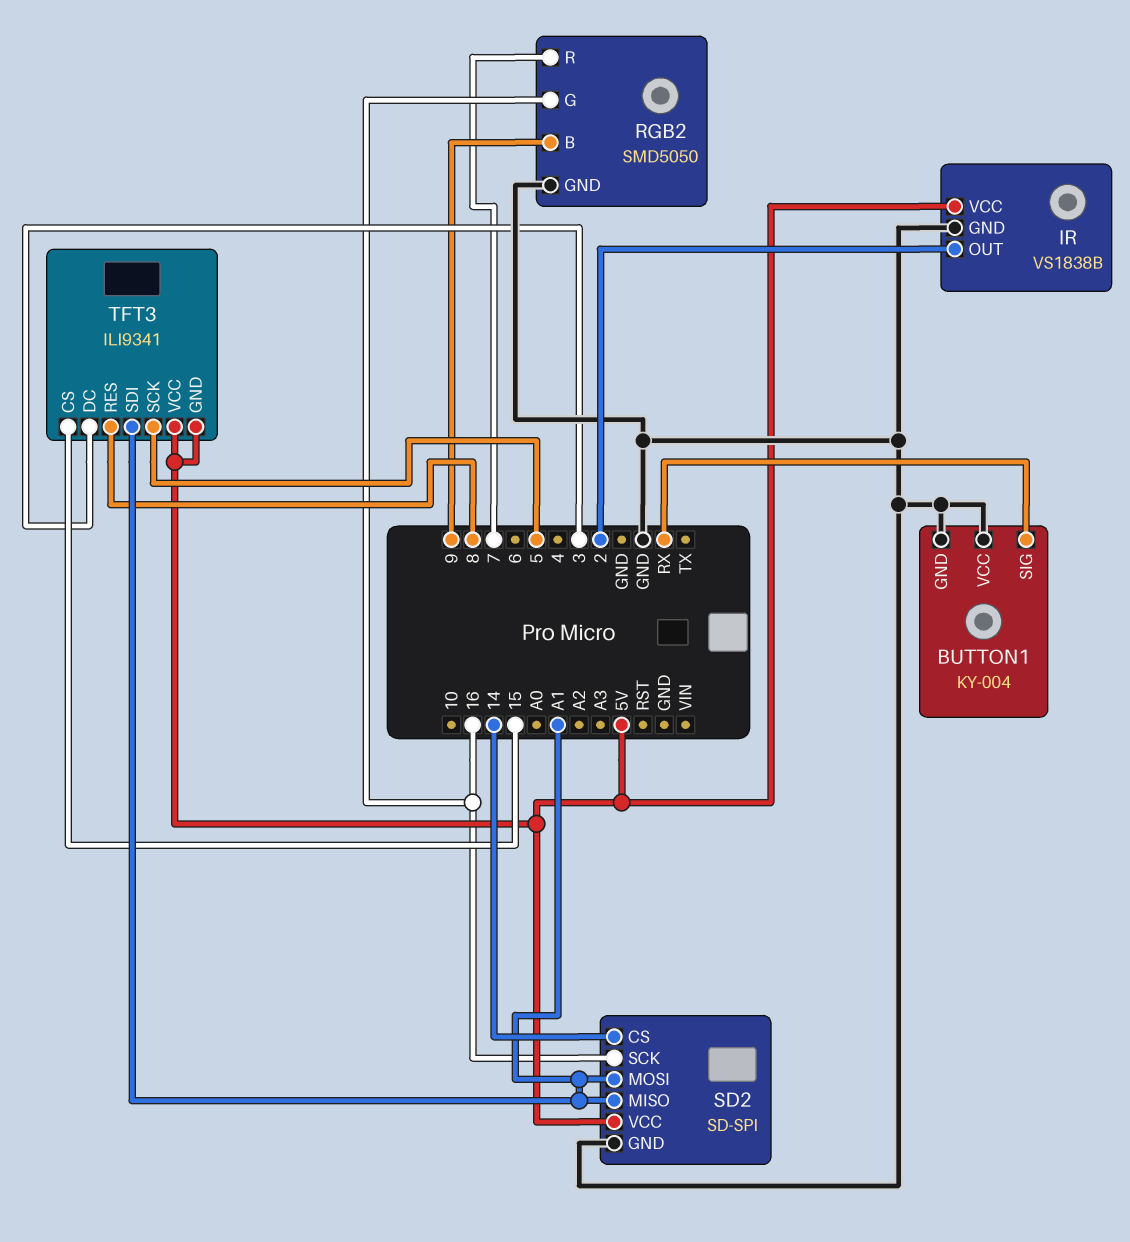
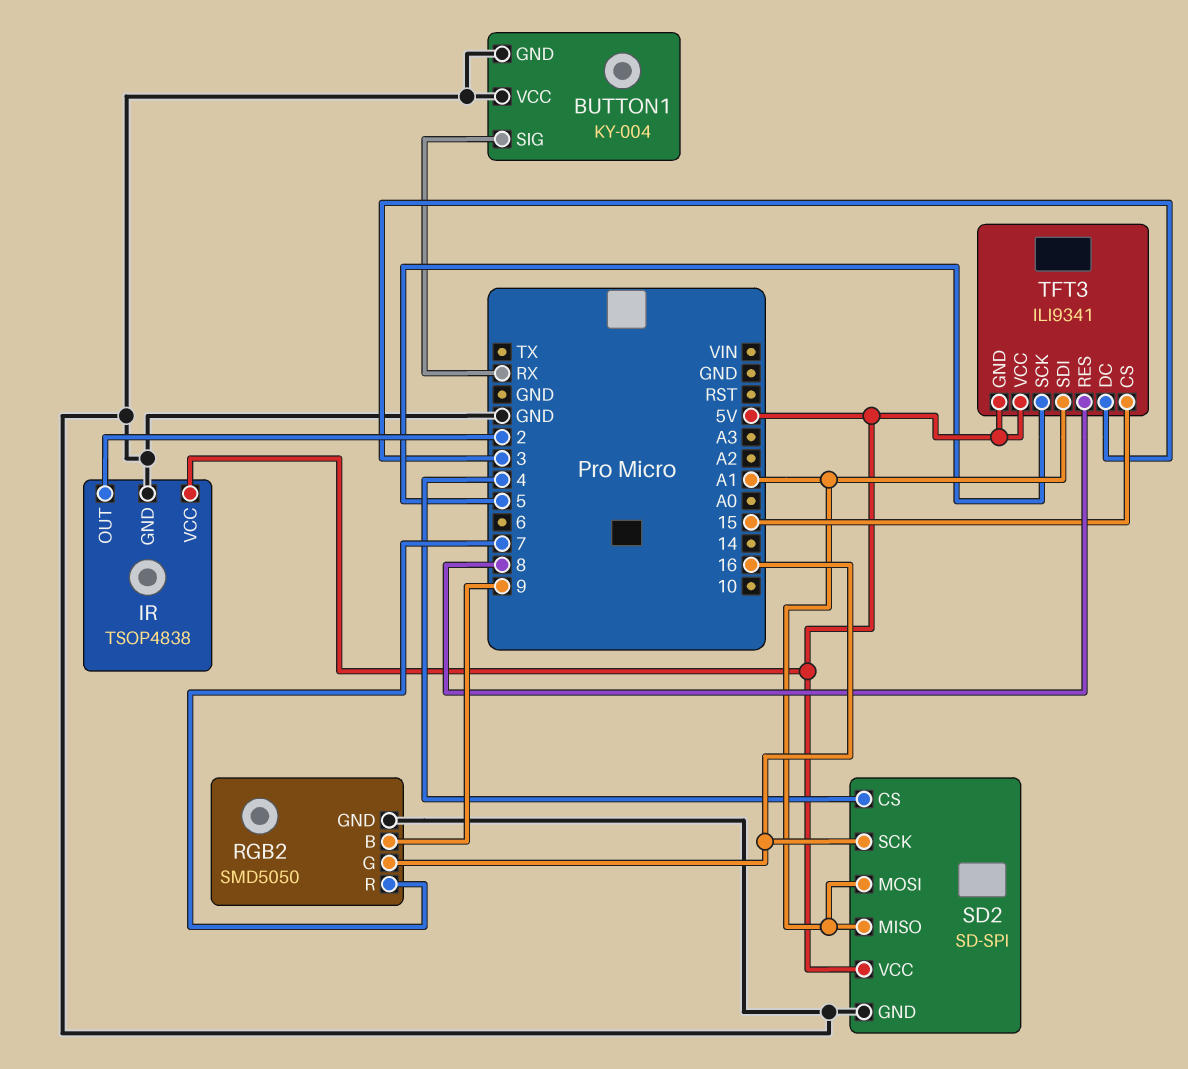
IR: VS1838B -> TSOP4838
SD2 pin CS: 14 -> 4

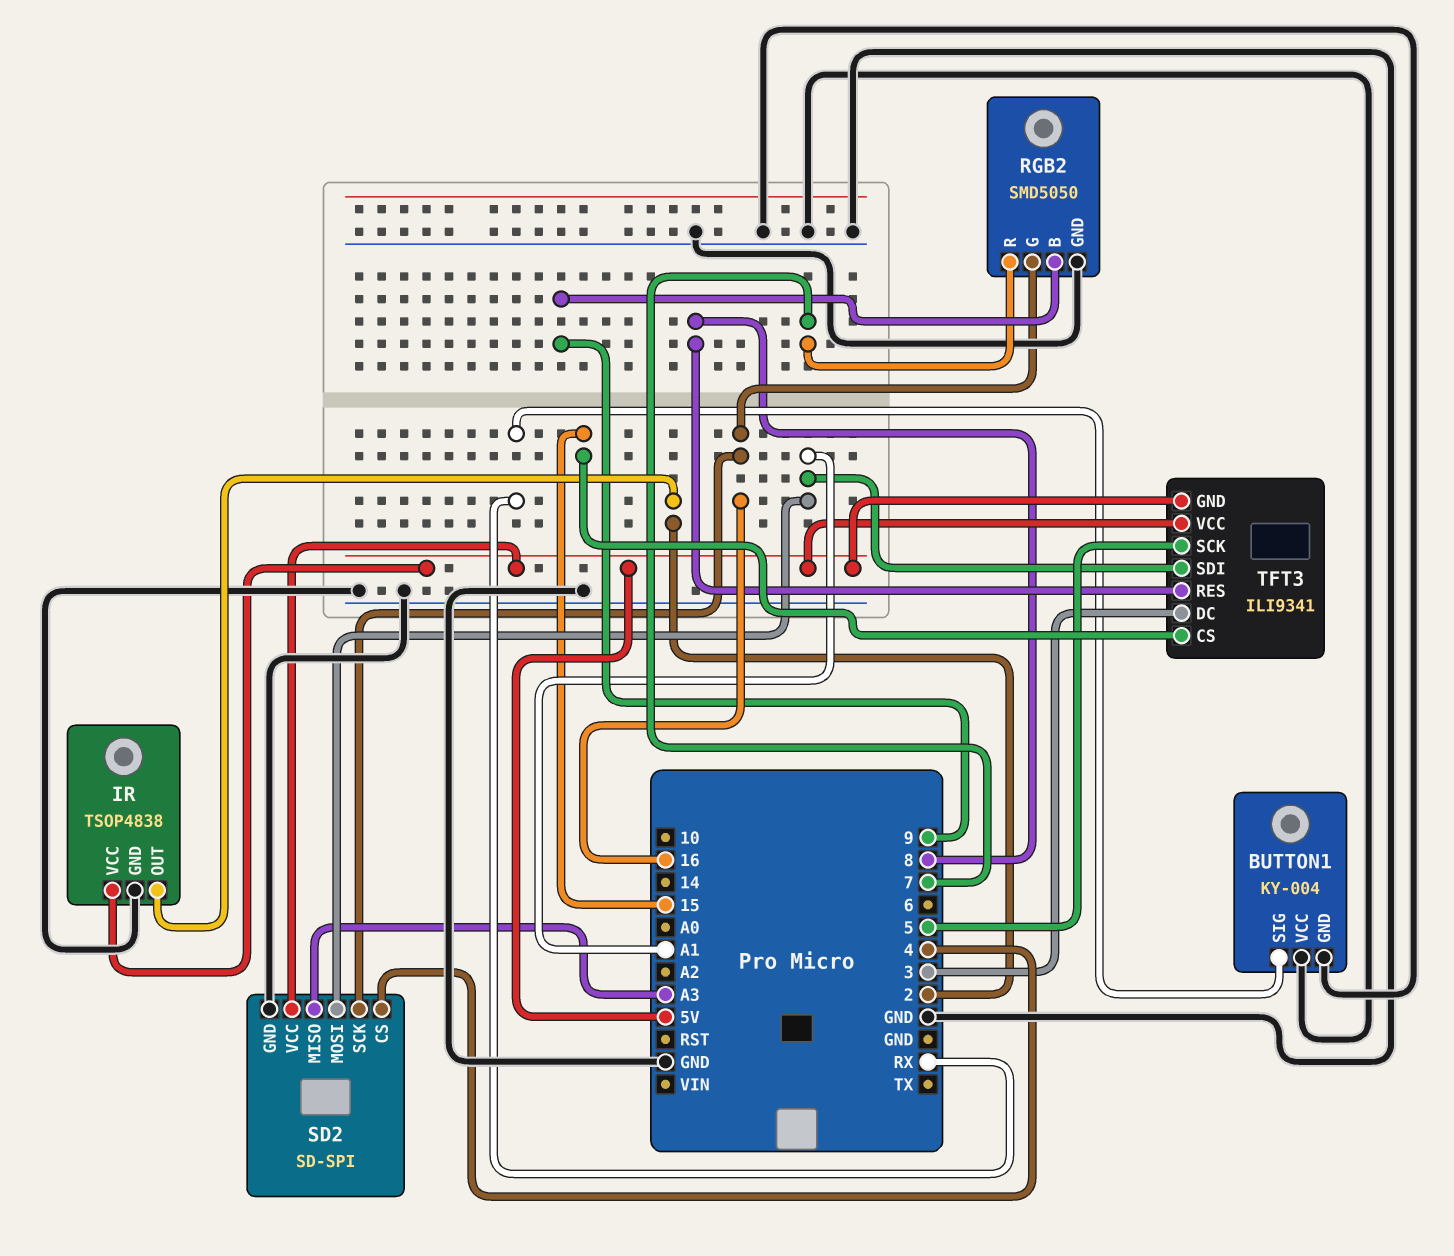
SD2 pin MISO: A1 -> A3

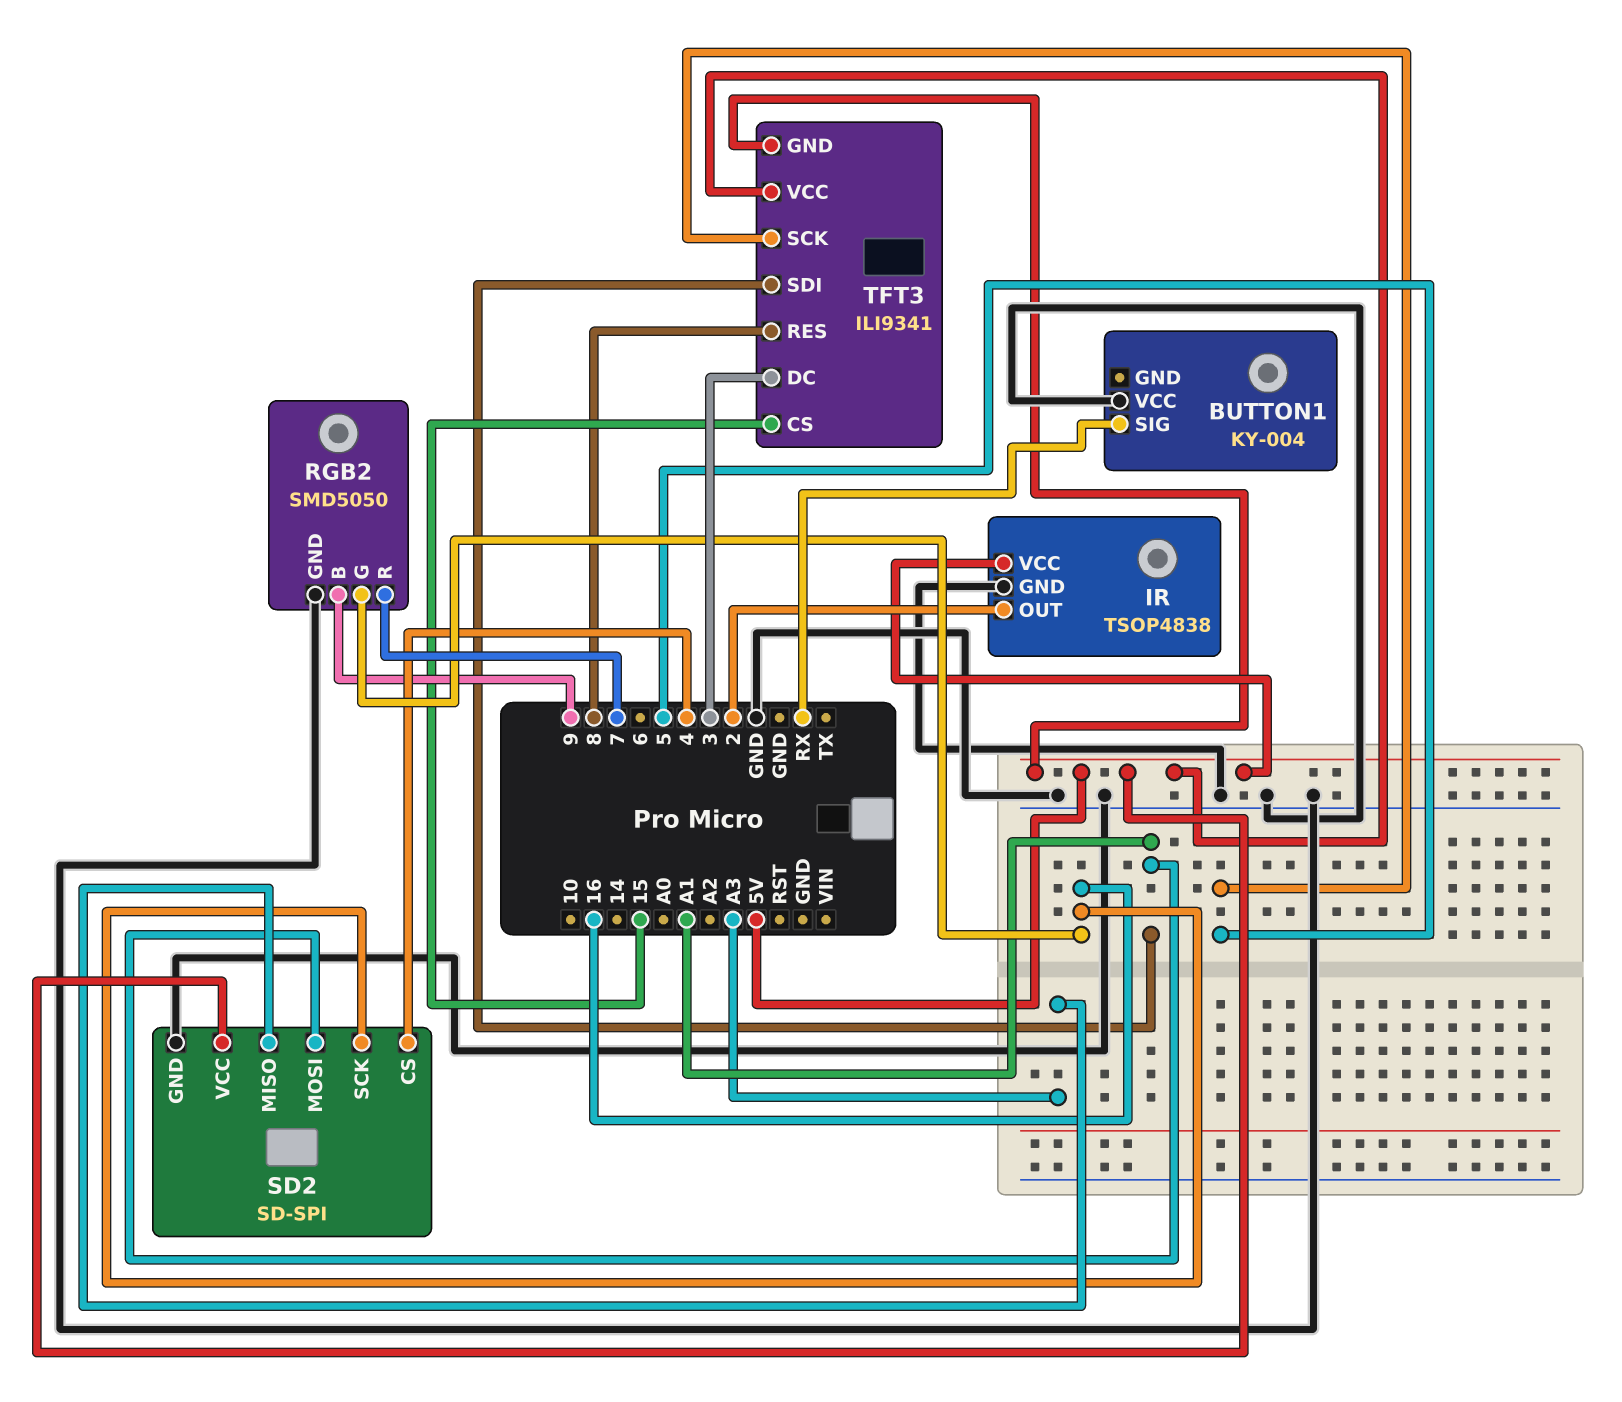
BUTTON1 pin GND: GND -> none

